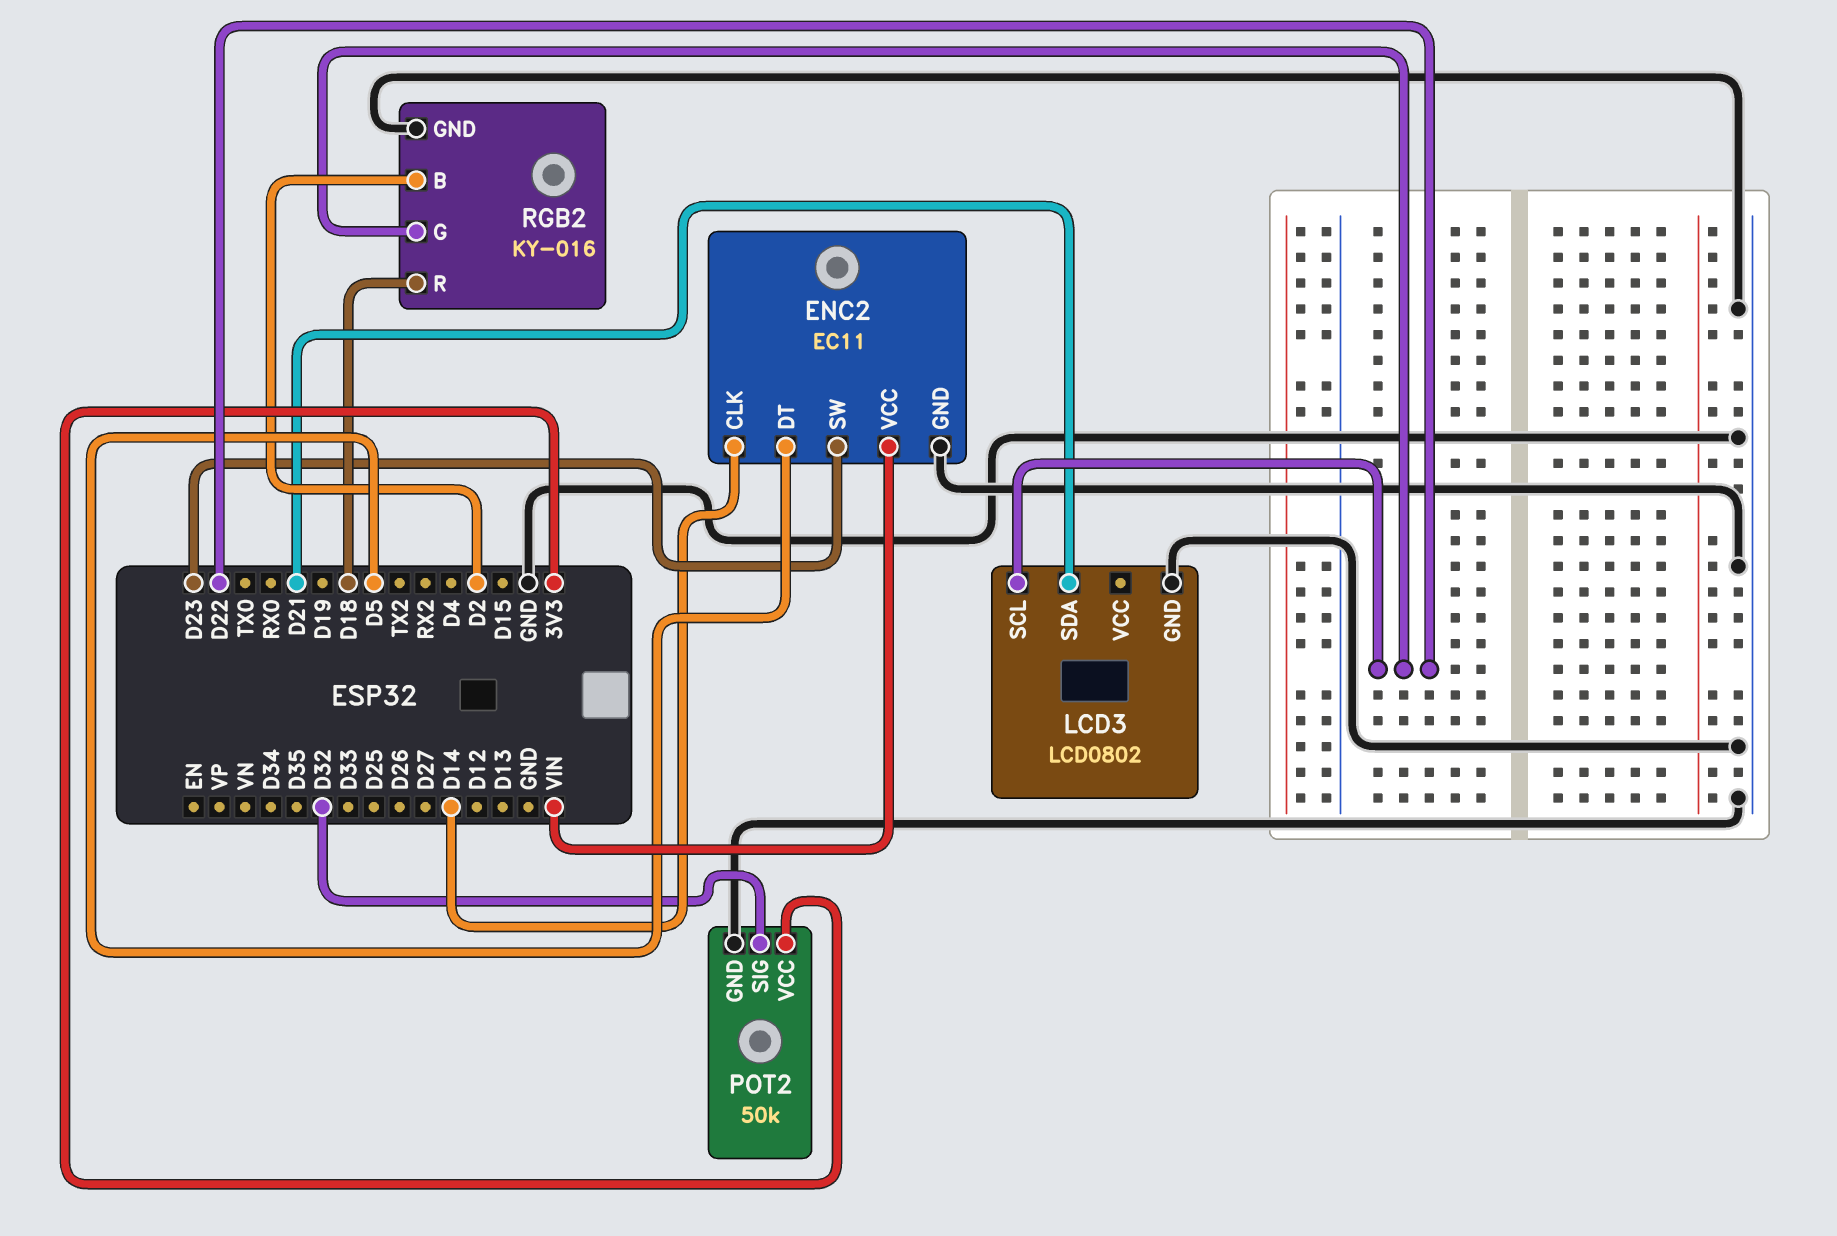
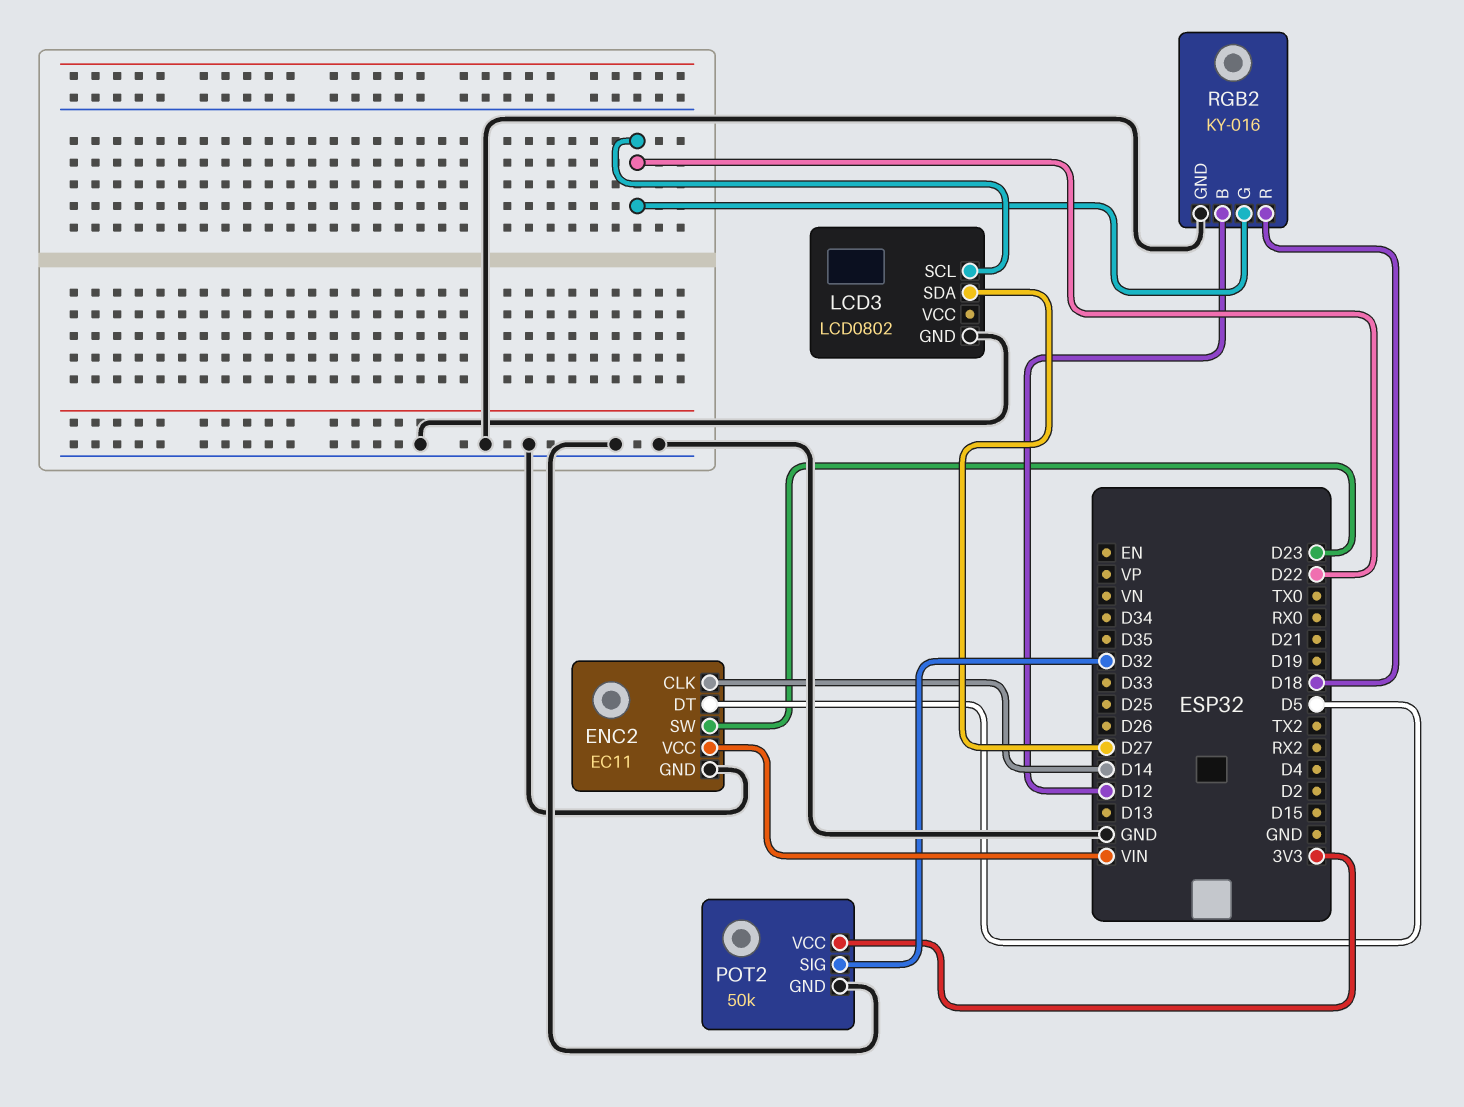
LCD3 pin SDA: D21 -> D27
RGB2 pin B: D2 -> D12

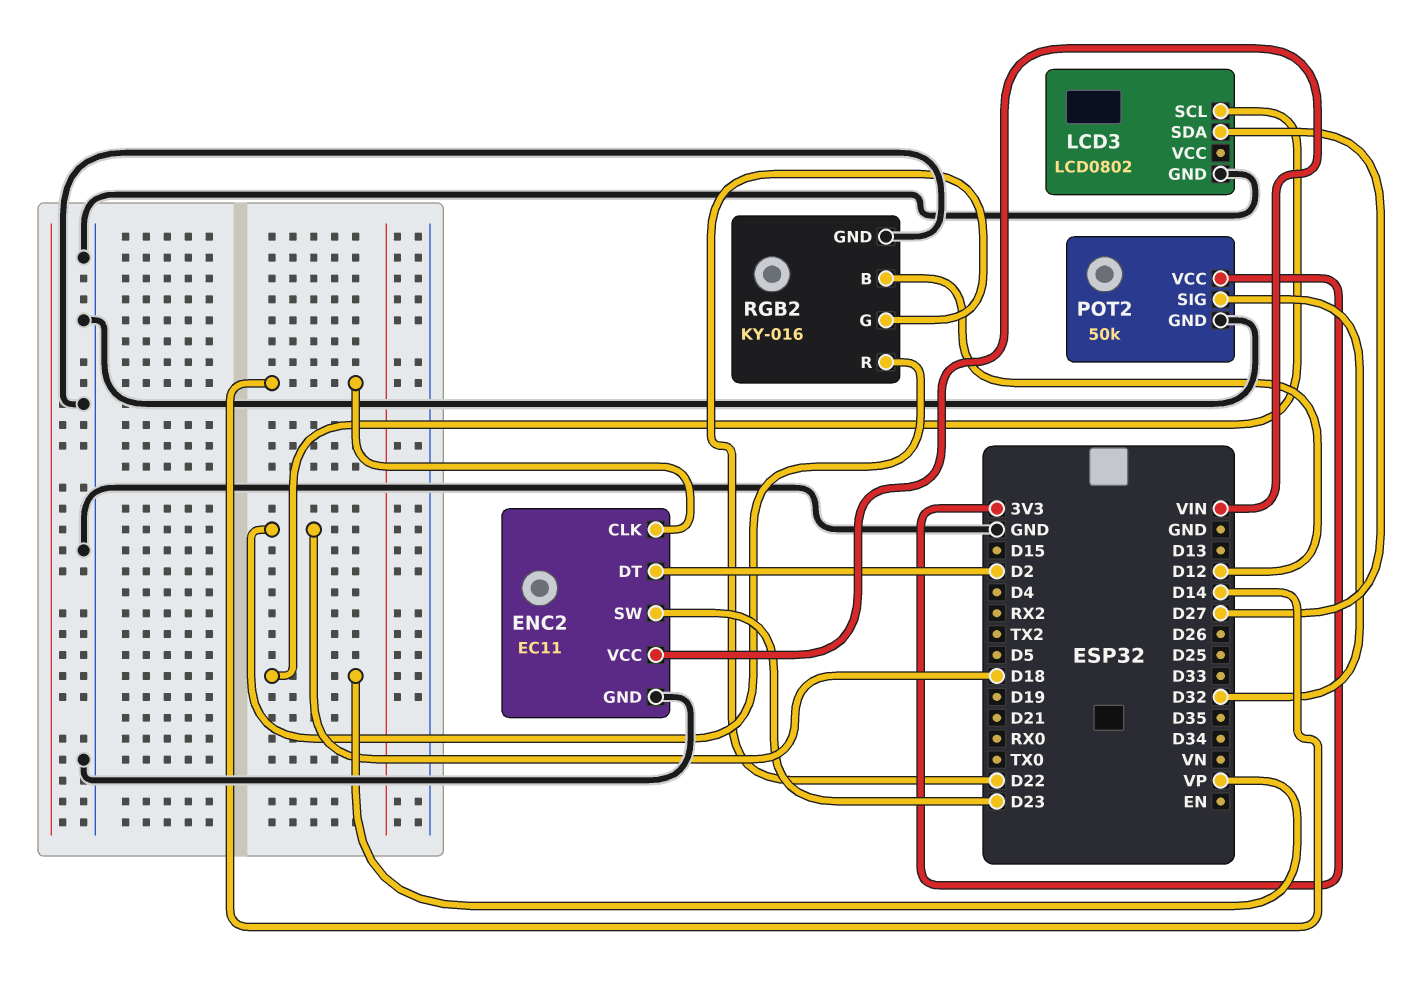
ENC2 pin DT: D5 -> D2
LCD3 pin SCL: D22 -> VP

